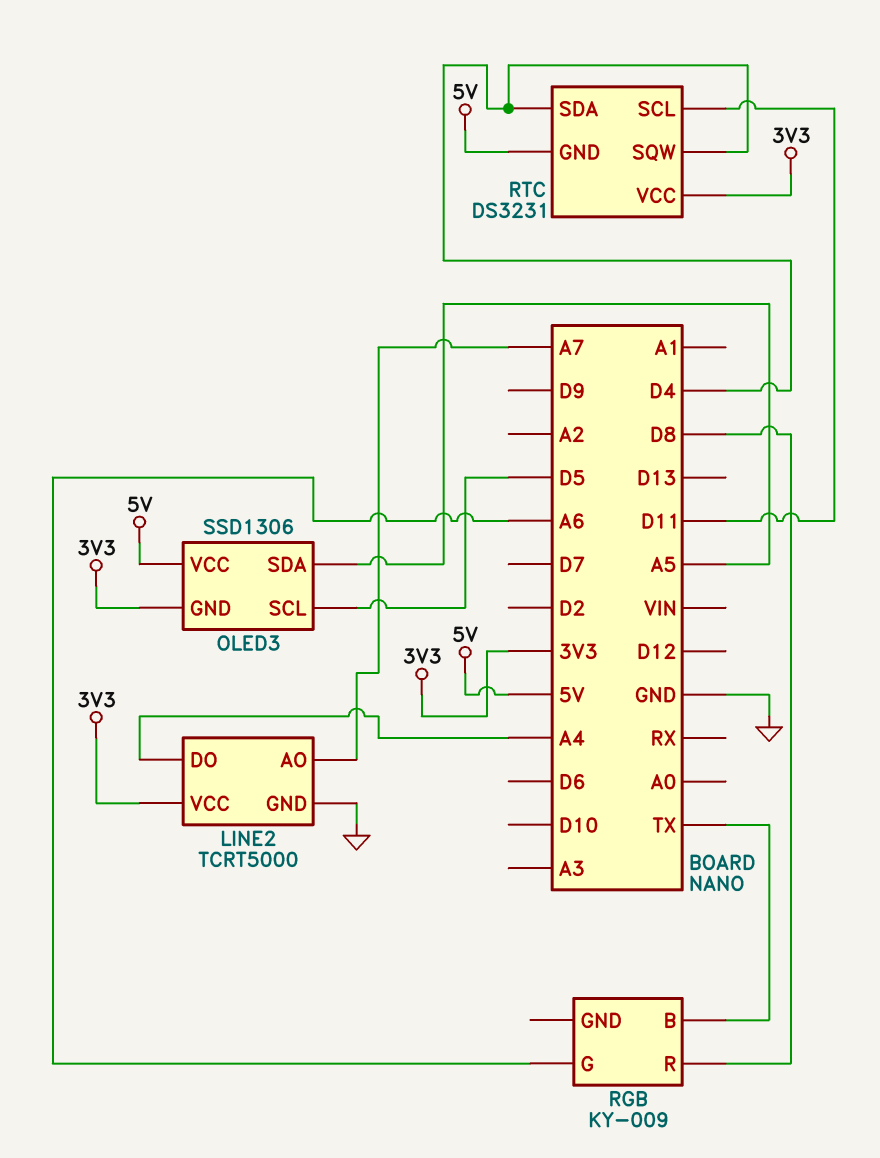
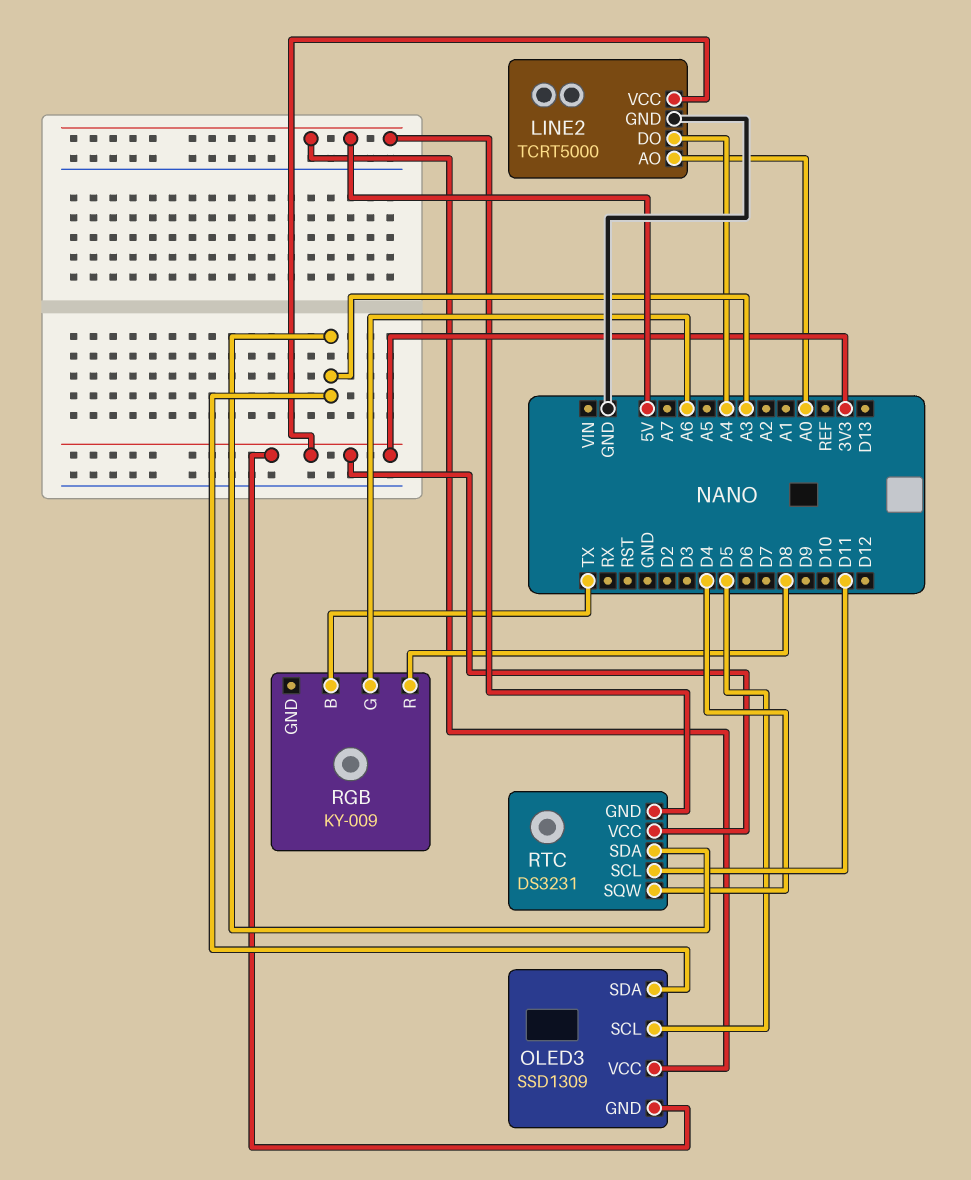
LINE2 pin AO: A7 -> A0
OLED3: SSD1306 -> SSD1309
OLED3 pin SDA: A5 -> A3
RTC pin SDA: D4 -> A3

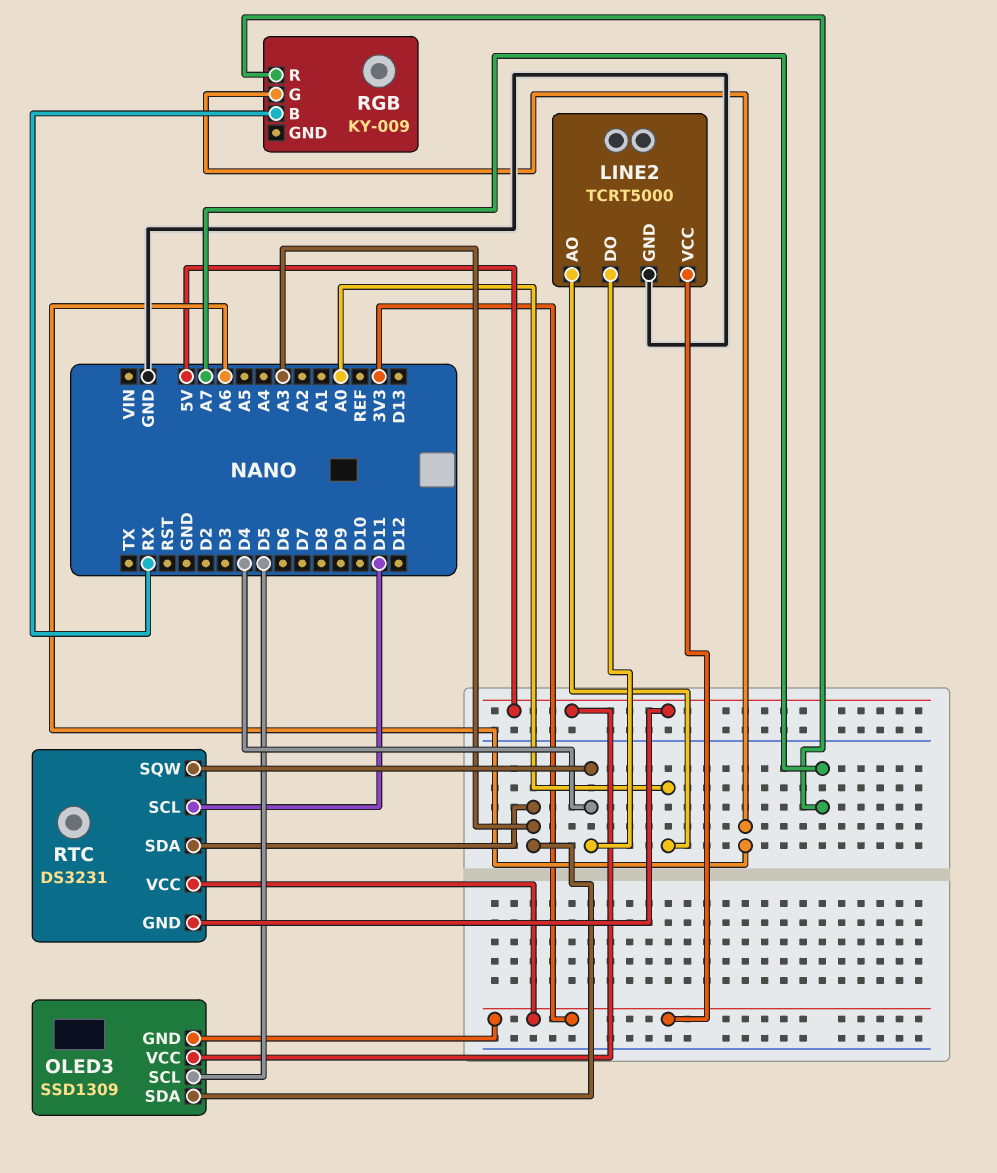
LINE2 pin DO: A4 -> D4
RGB pin B: TX -> RX
RGB pin R: D8 -> A7

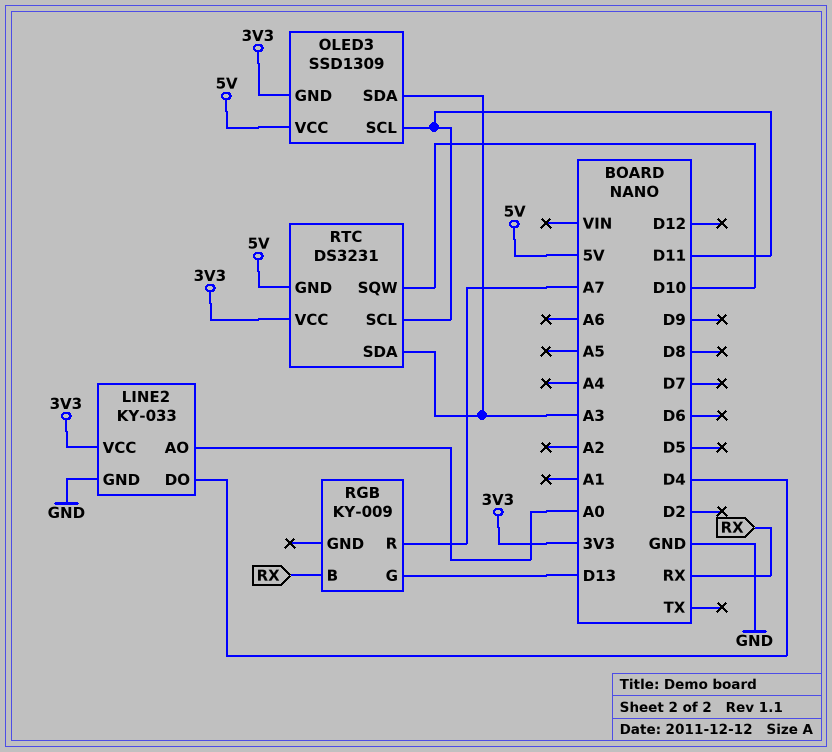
LINE2: TCRT5000 -> KY-033
OLED3 pin SCL: D5 -> D11
RGB pin G: A6 -> D13
RTC pin SQW: D4 -> D10

